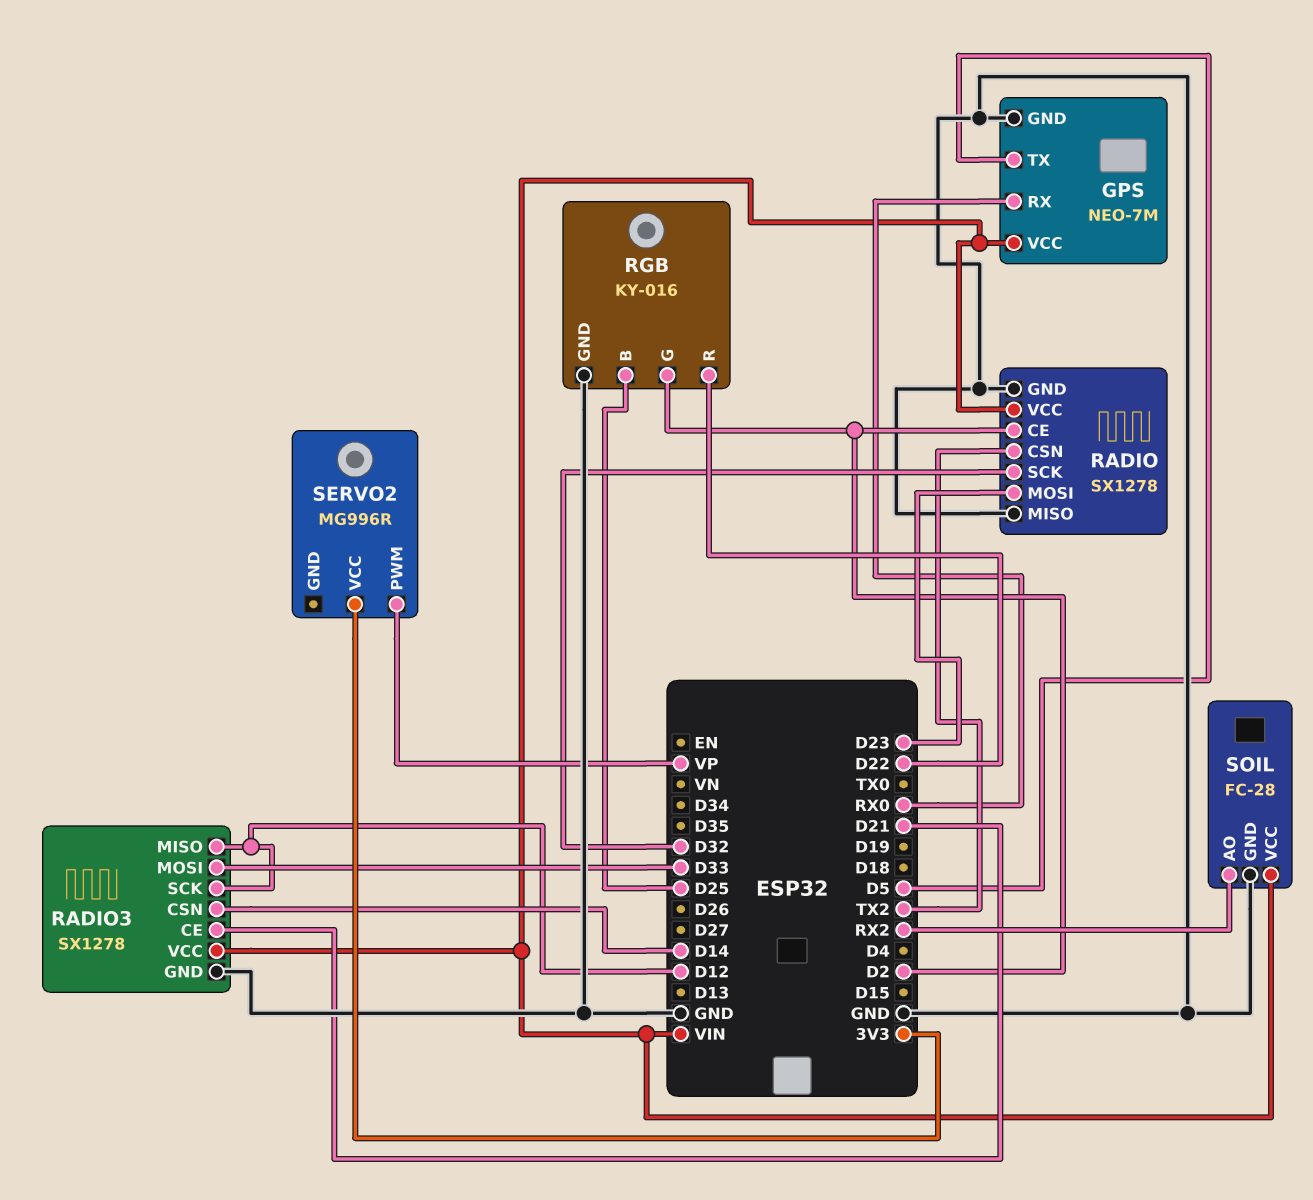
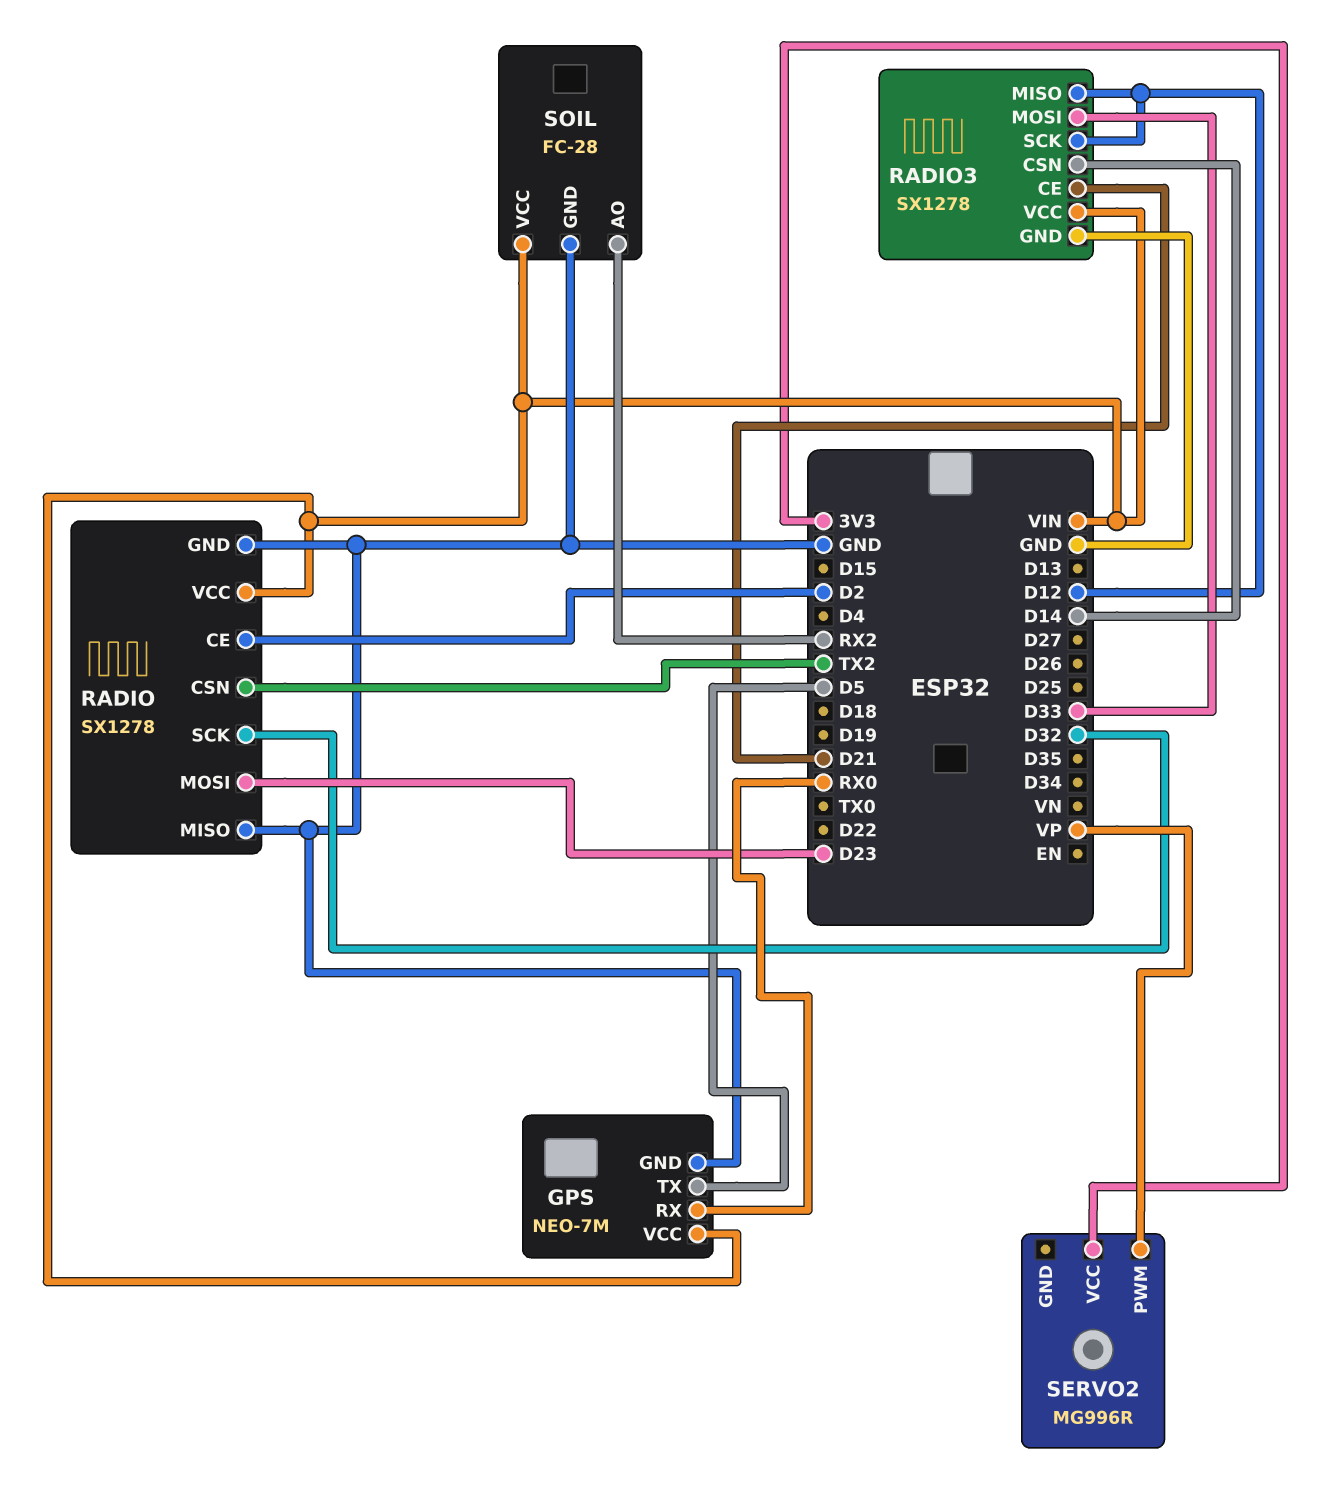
RGB: KY-016 -> none
RGB pin B: D25 -> none
RGB pin G: D2 -> none
RGB pin GND: GND -> none
RGB pin R: D22 -> none

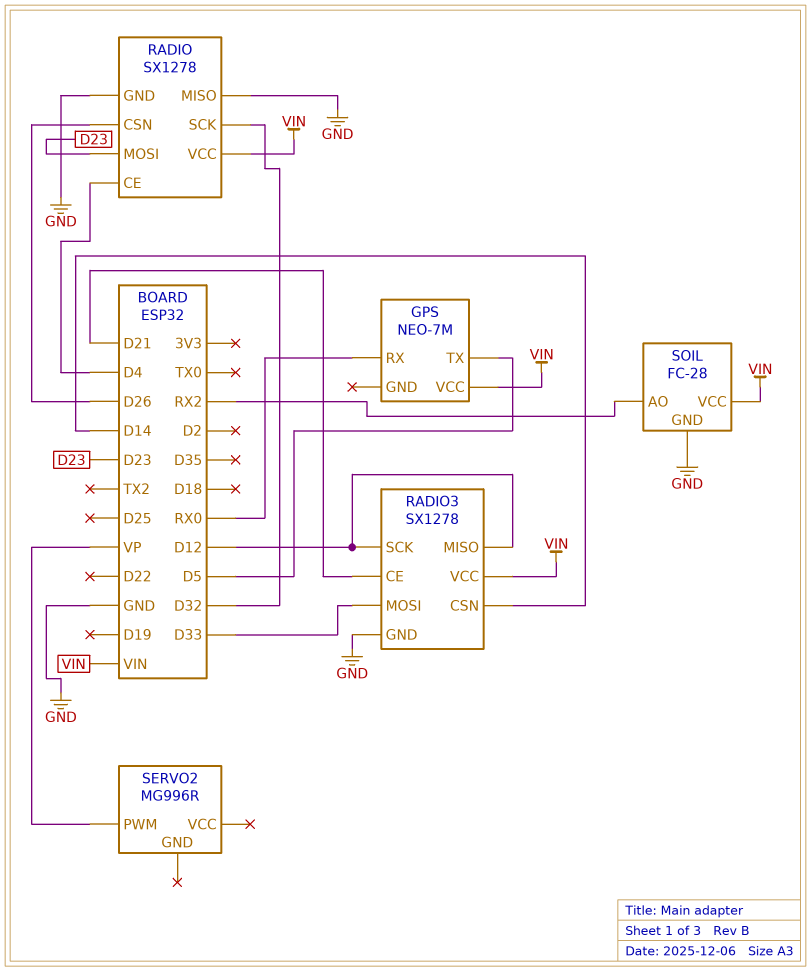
GPS pin GND: GND -> none
RADIO pin CE: D2 -> D4
RADIO pin CSN: TX2 -> D26
SERVO2 pin VCC: 3V3 -> none

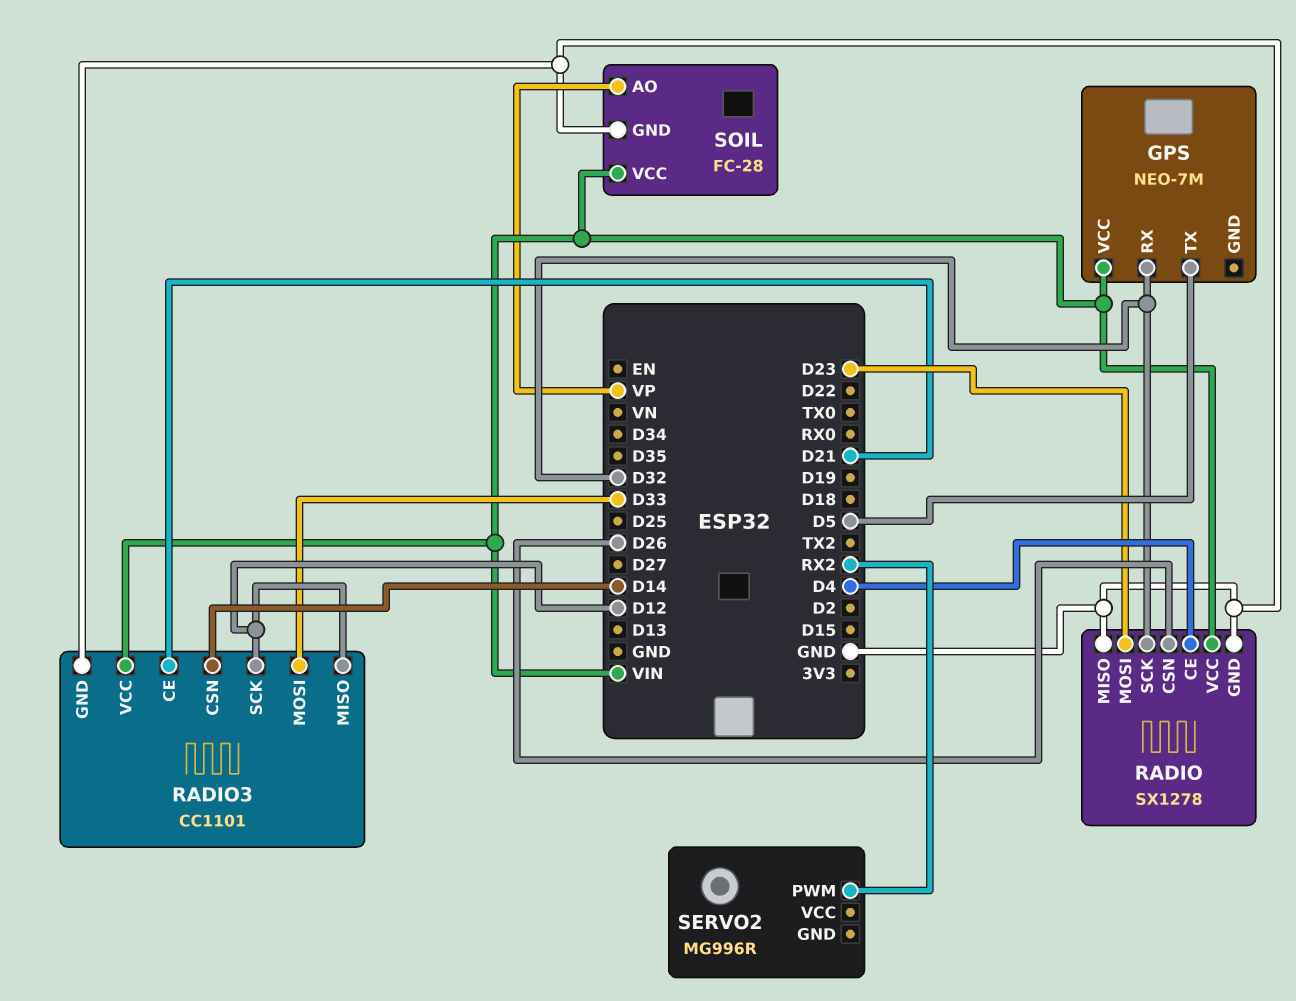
GPS pin RX: RX0 -> D32
RADIO3: SX1278 -> CC1101
SERVO2 pin PWM: VP -> RX2
SOIL pin AO: RX2 -> VP

